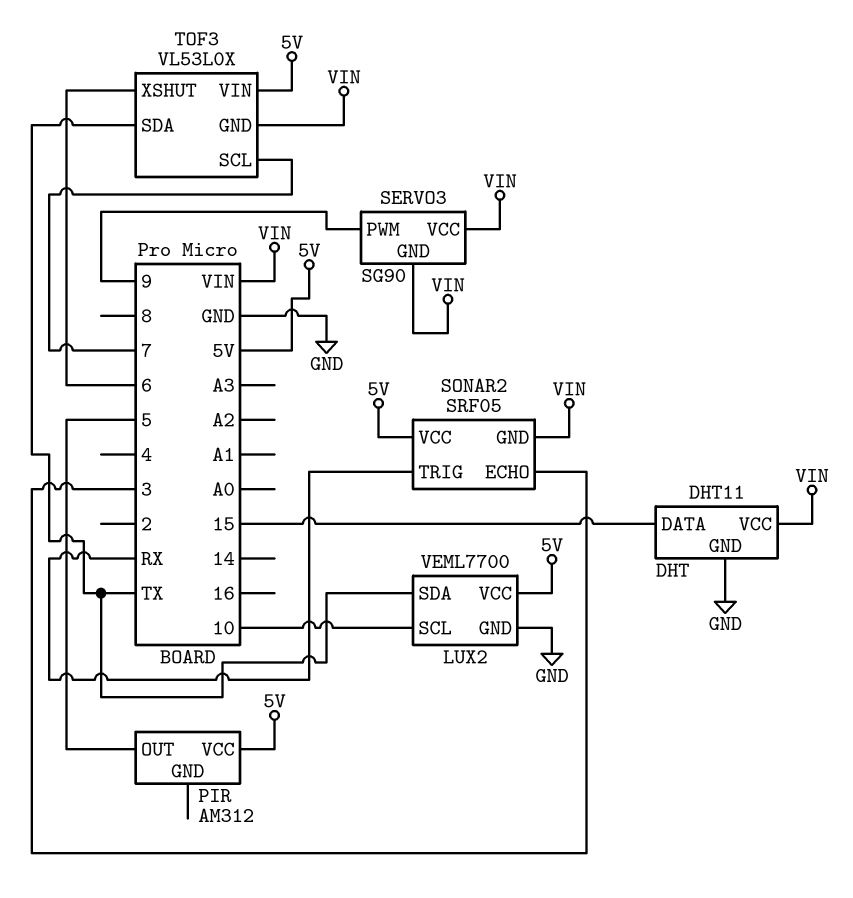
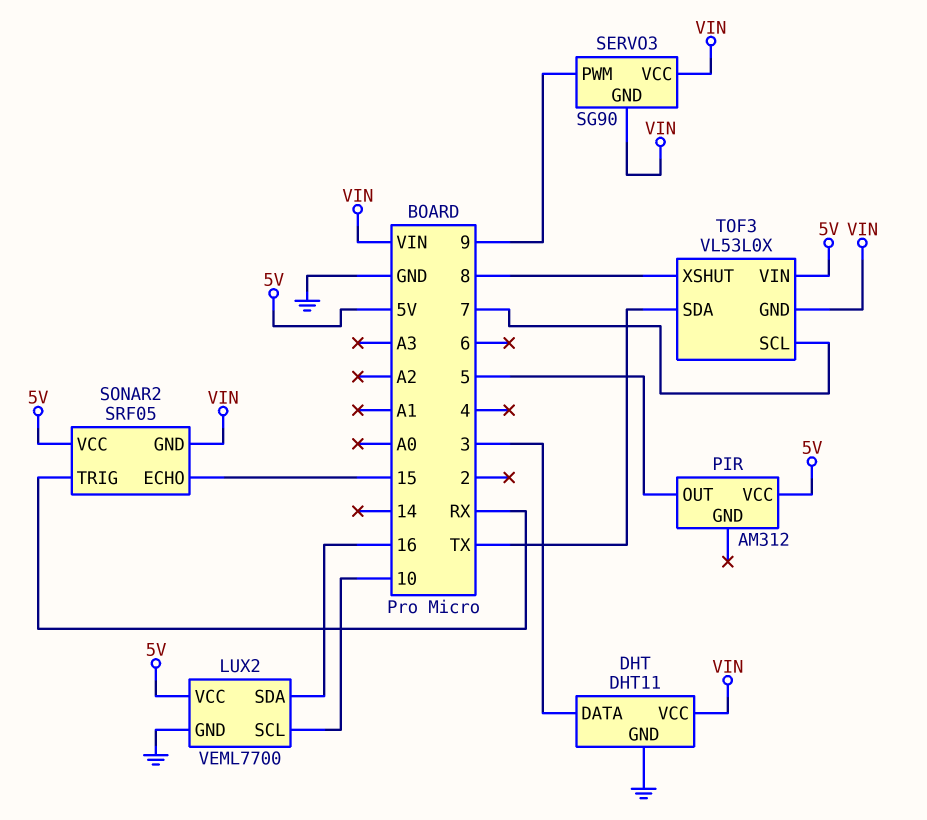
DHT pin DATA: 15 -> 3
LUX2 pin SDA: TX -> 16
SONAR2 pin ECHO: 3 -> 15
TOF3 pin XSHUT: 6 -> 8

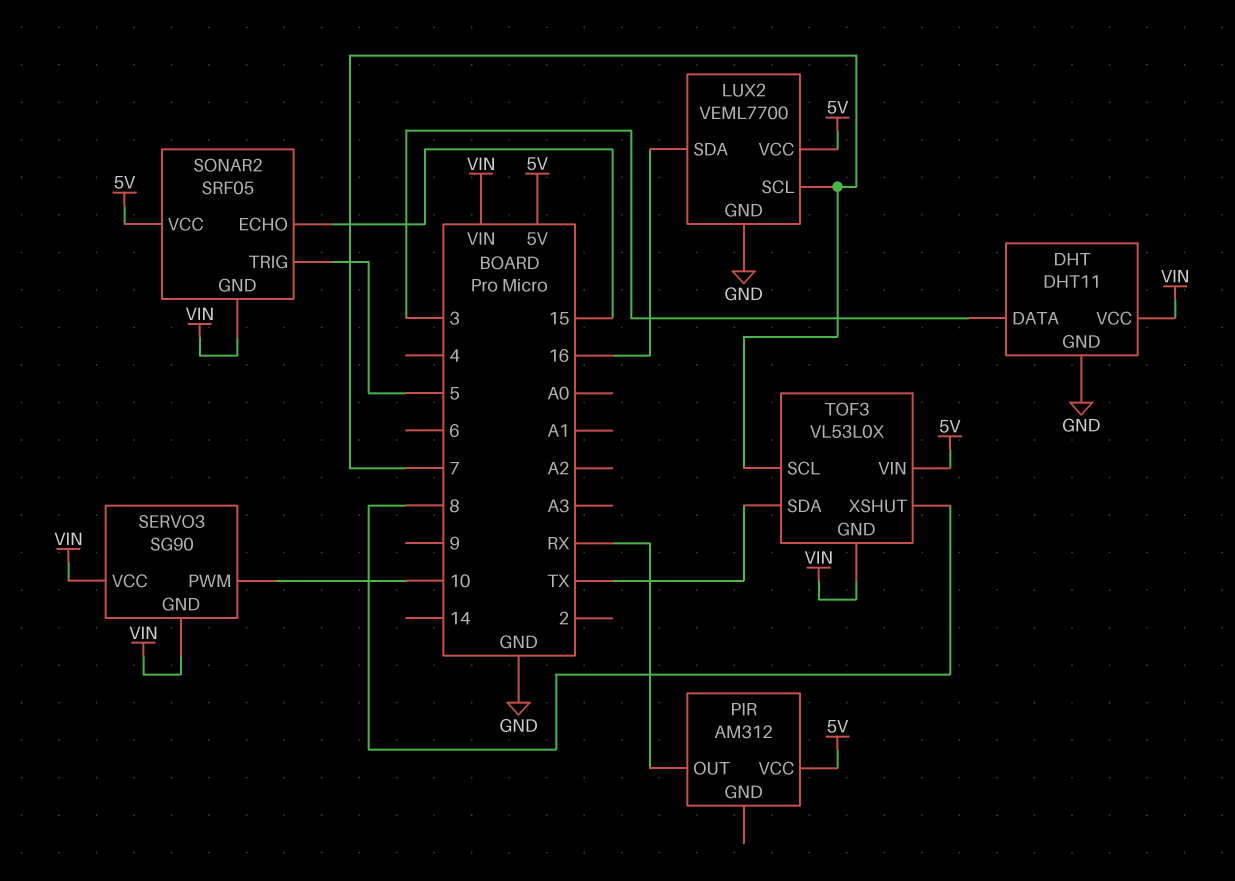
LUX2 pin SCL: 10 -> 7
PIR pin OUT: 5 -> RX
SERVO3 pin PWM: 9 -> 10
SONAR2 pin TRIG: RX -> 5

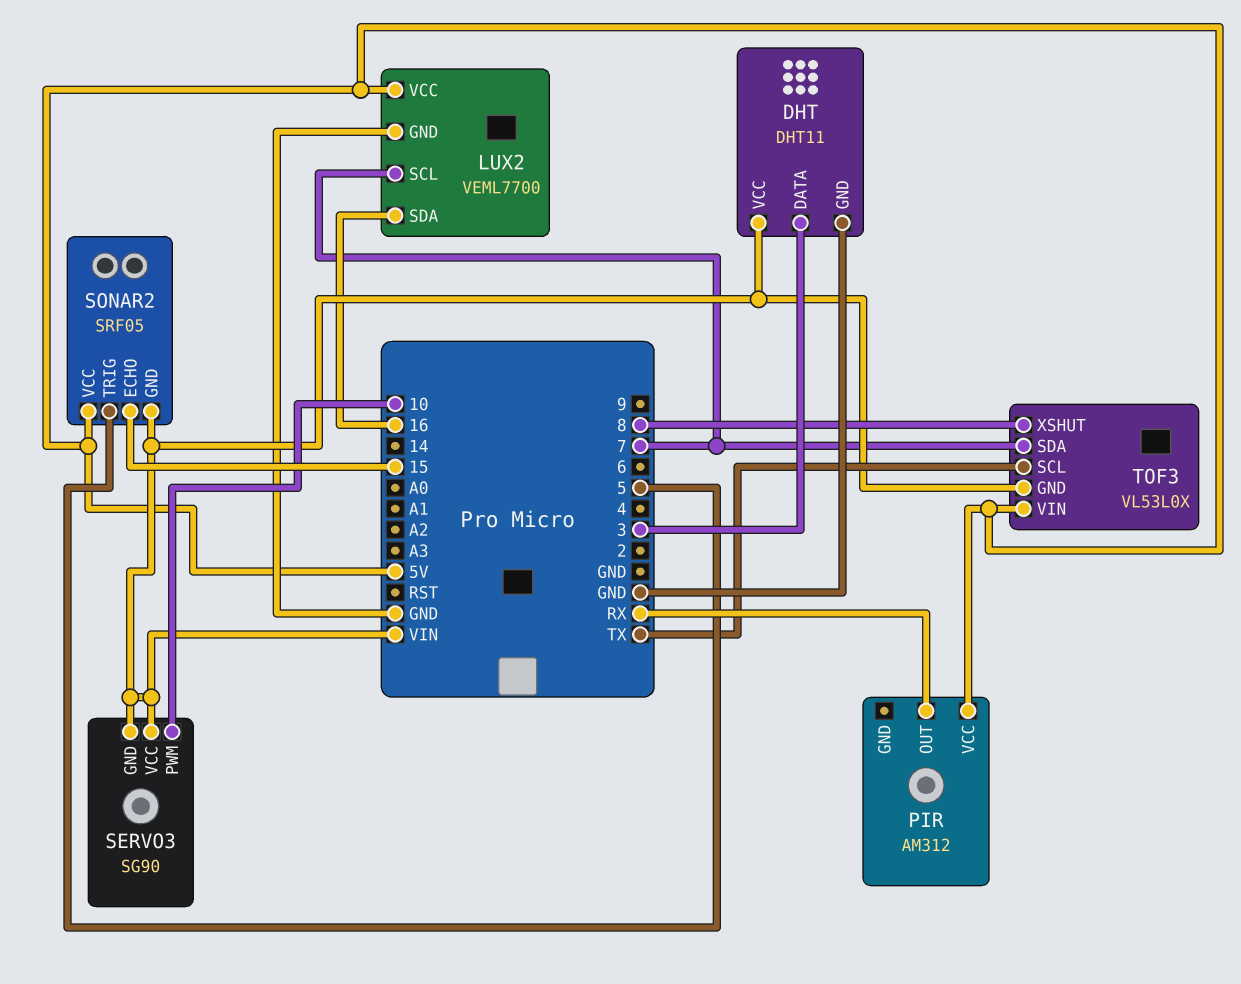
TOF3 pin SCL: 7 -> TX
TOF3 pin SDA: TX -> 7

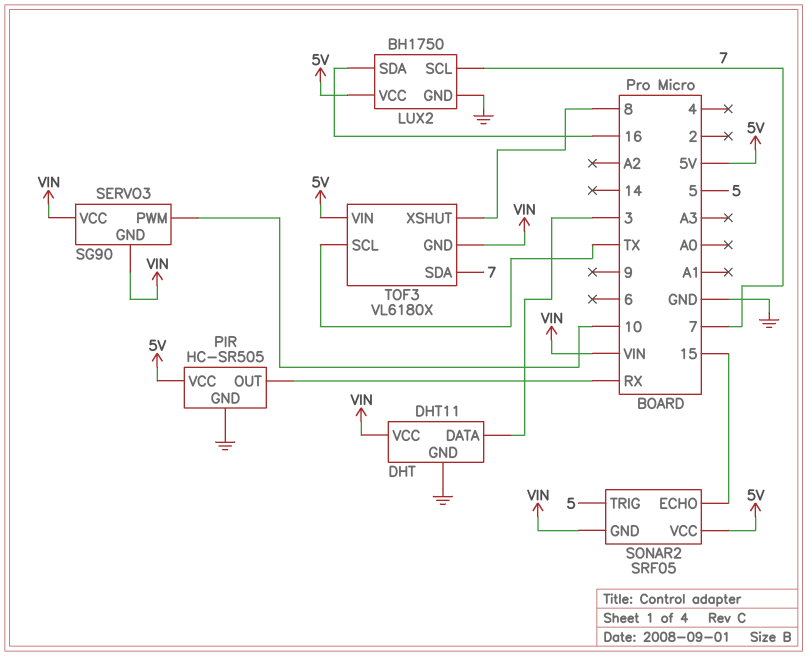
LUX2: VEML7700 -> BH1750
PIR: AM312 -> HC-SR505
PIR pin GND: none -> GND
TOF3: VL53L0X -> VL6180X

